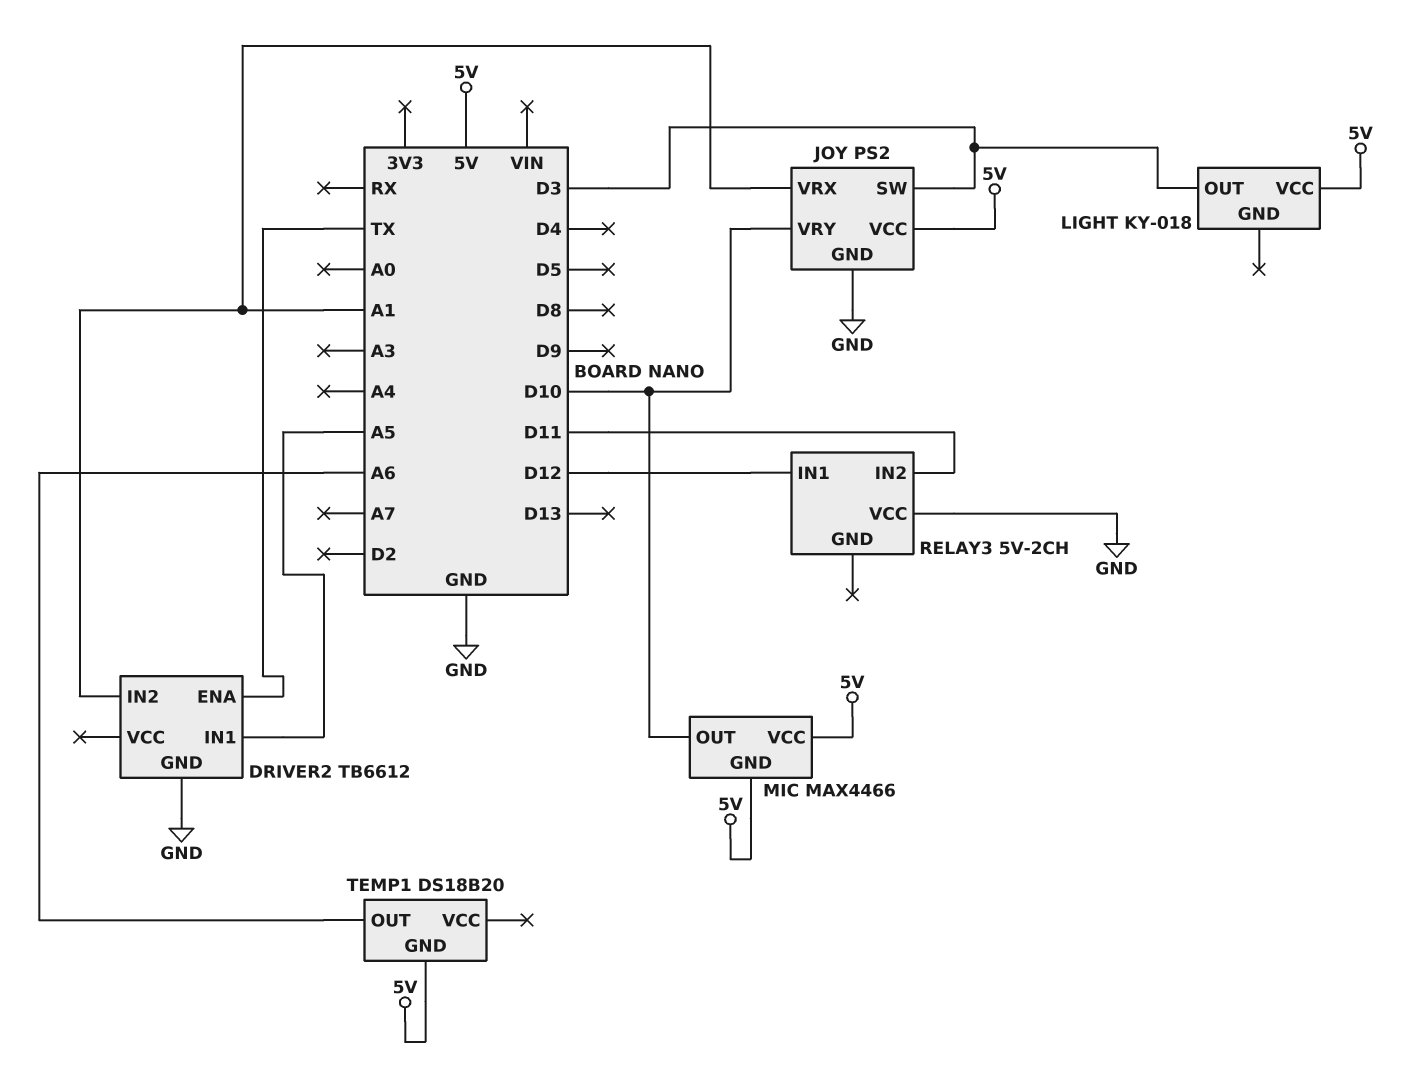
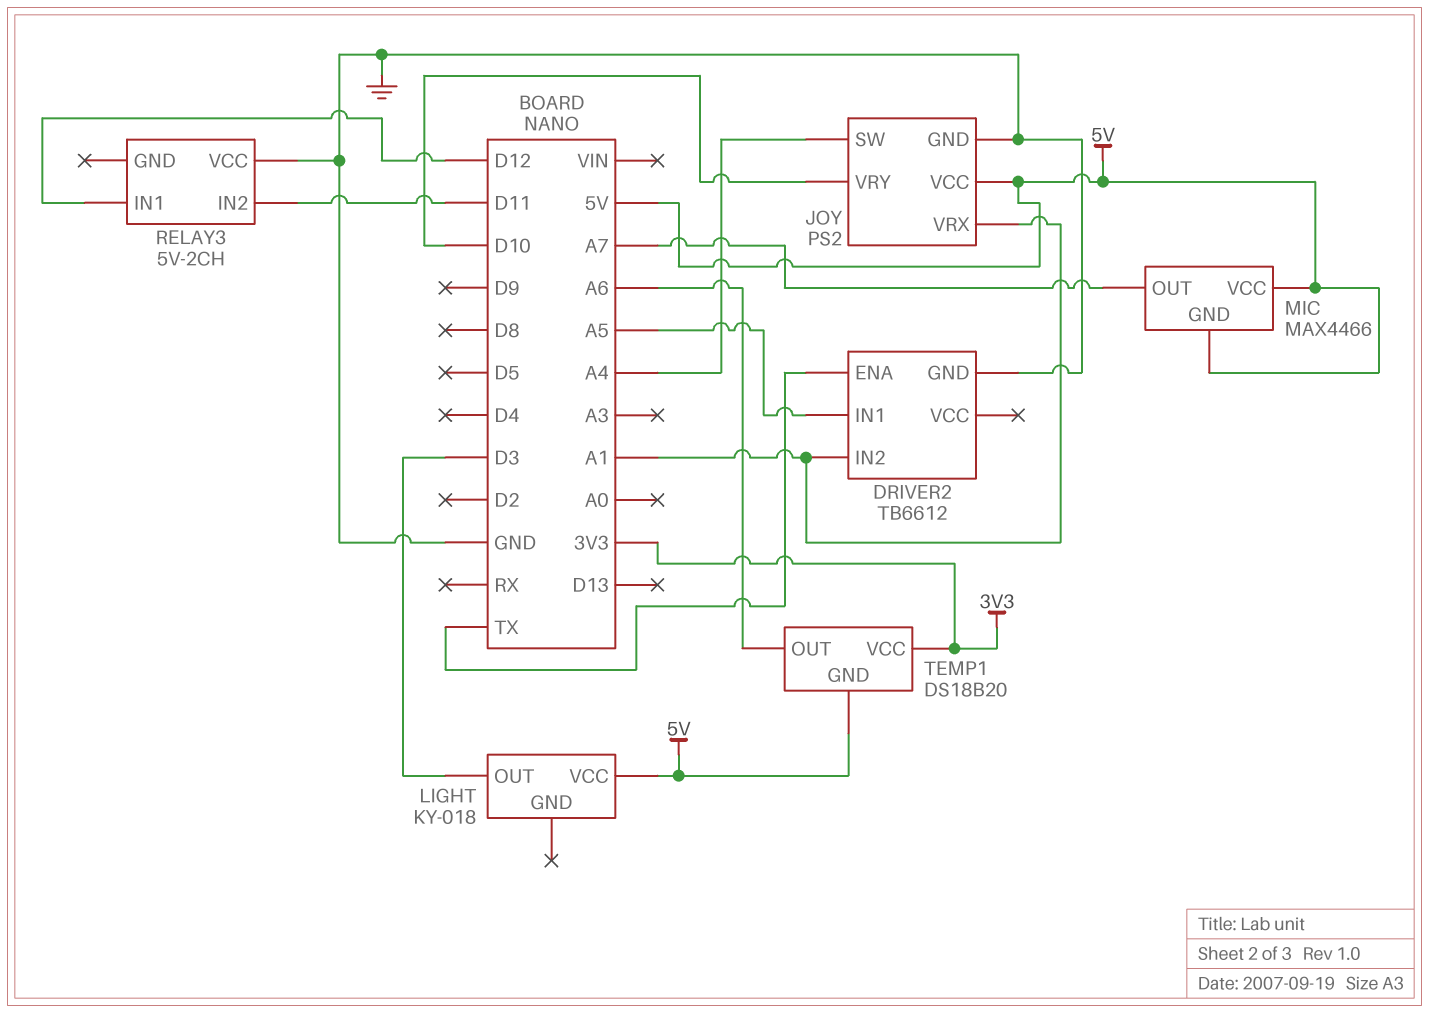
JOY pin SW: D3 -> A4
MIC pin OUT: D10 -> A7
TEMP1 pin VCC: none -> 3V3

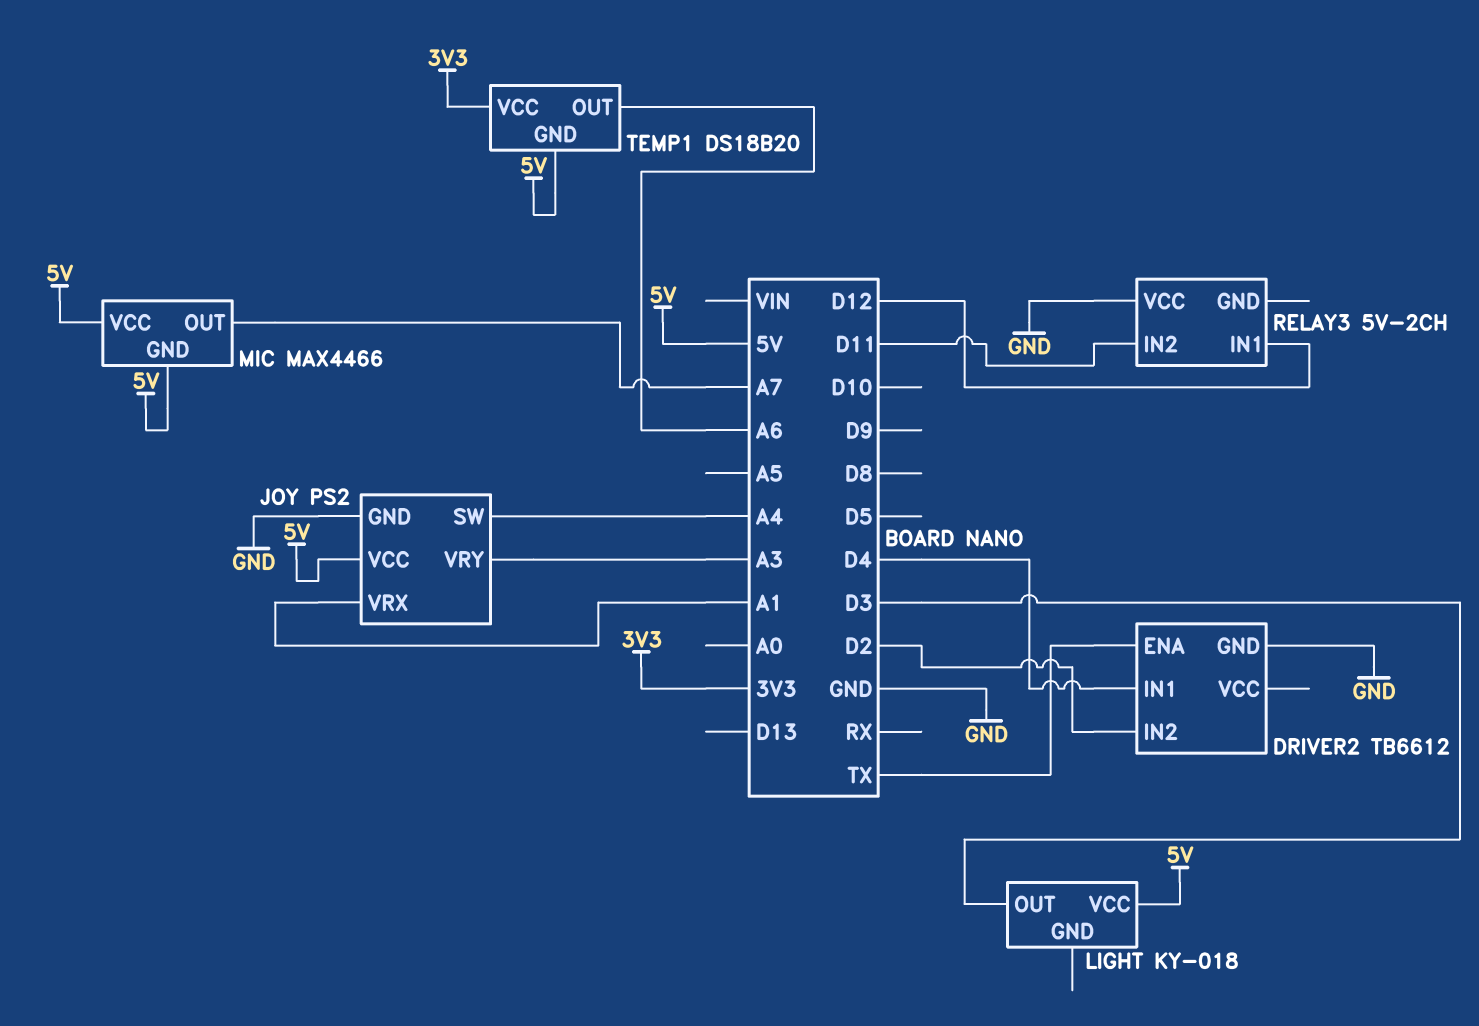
DRIVER2 pin IN1: A5 -> D4
DRIVER2 pin IN2: A1 -> D2
JOY pin VRY: D10 -> A3

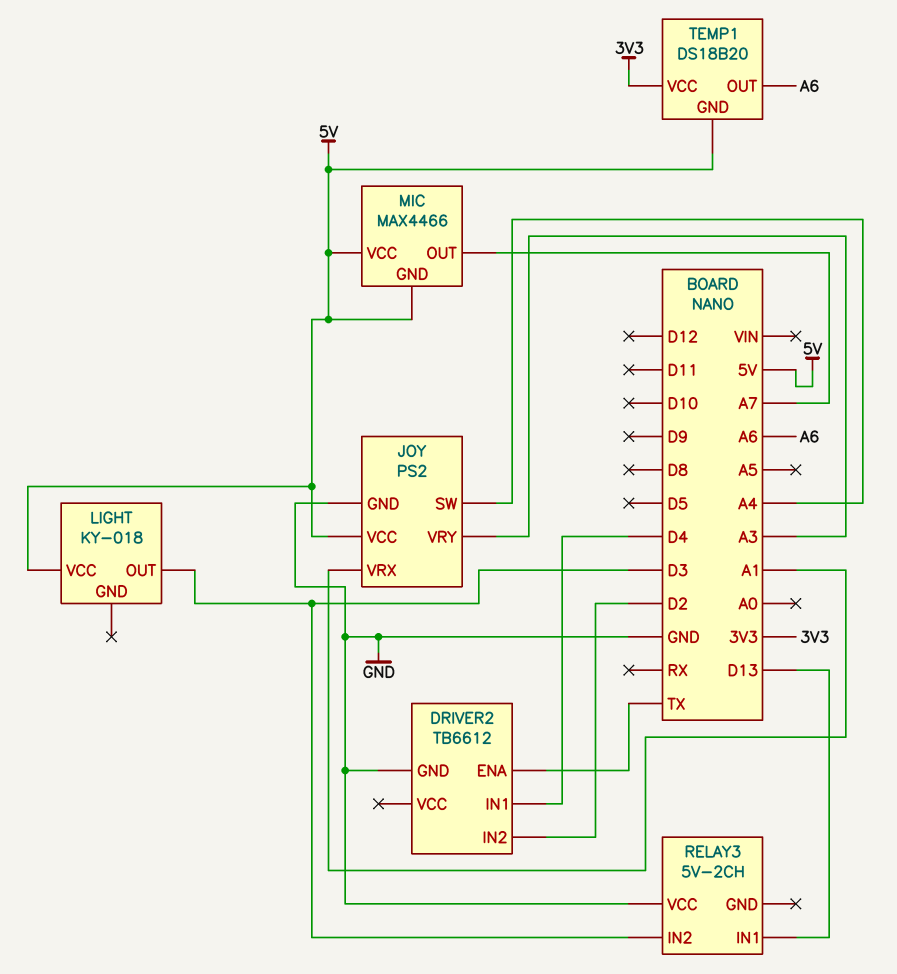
RELAY3 pin IN1: D12 -> D13
RELAY3 pin IN2: D11 -> D3

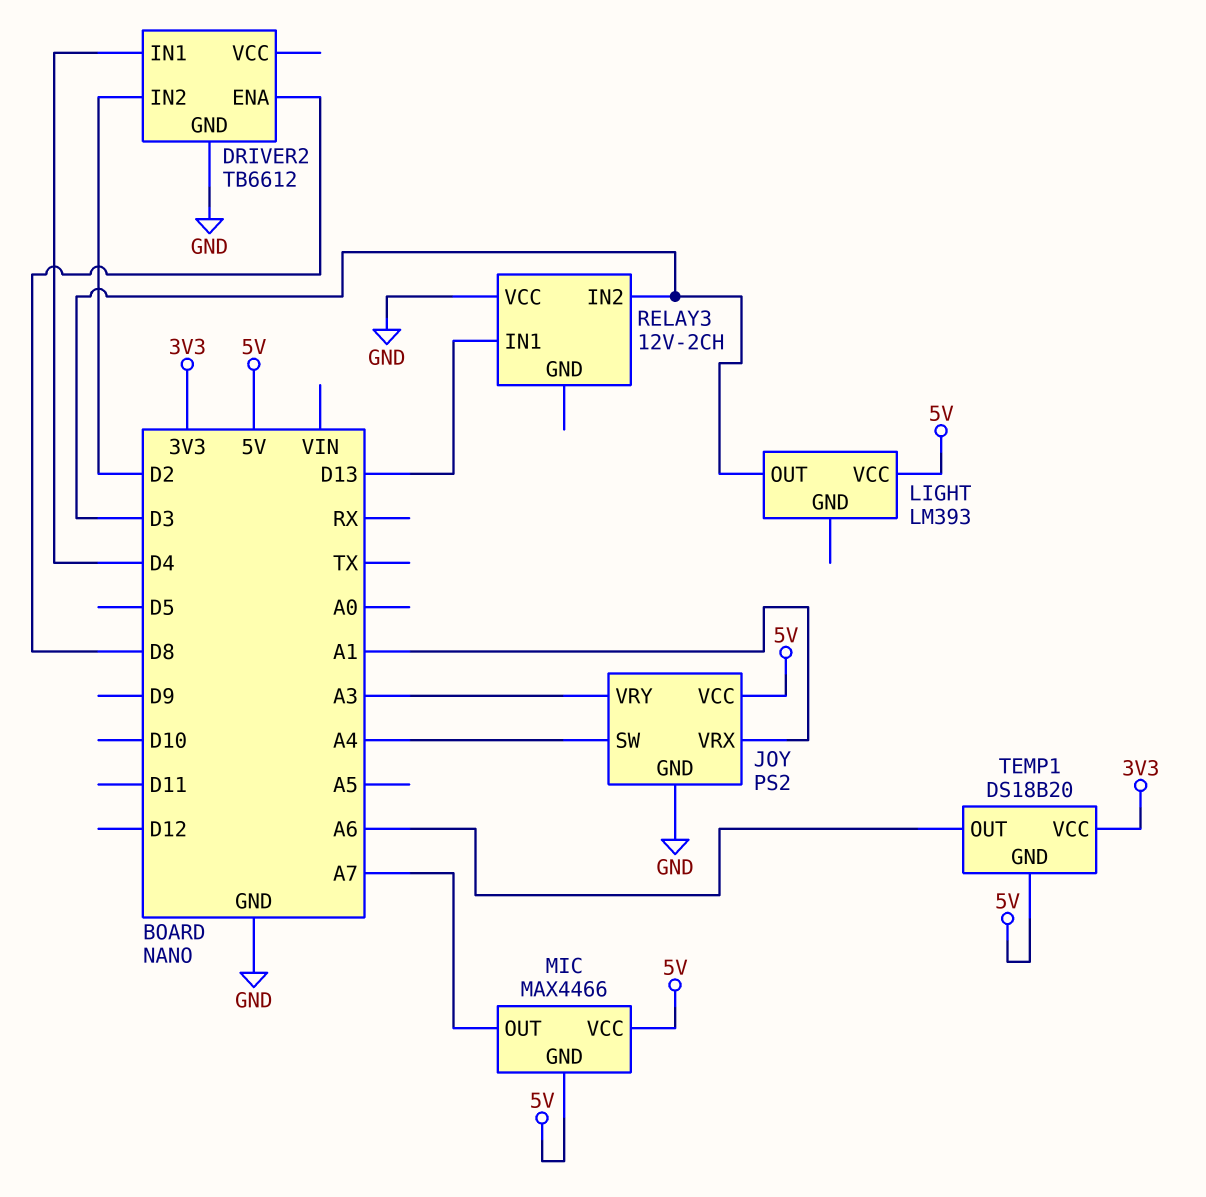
DRIVER2 pin ENA: TX -> D8
LIGHT: KY-018 -> LM393
RELAY3: 5V-2CH -> 12V-2CH

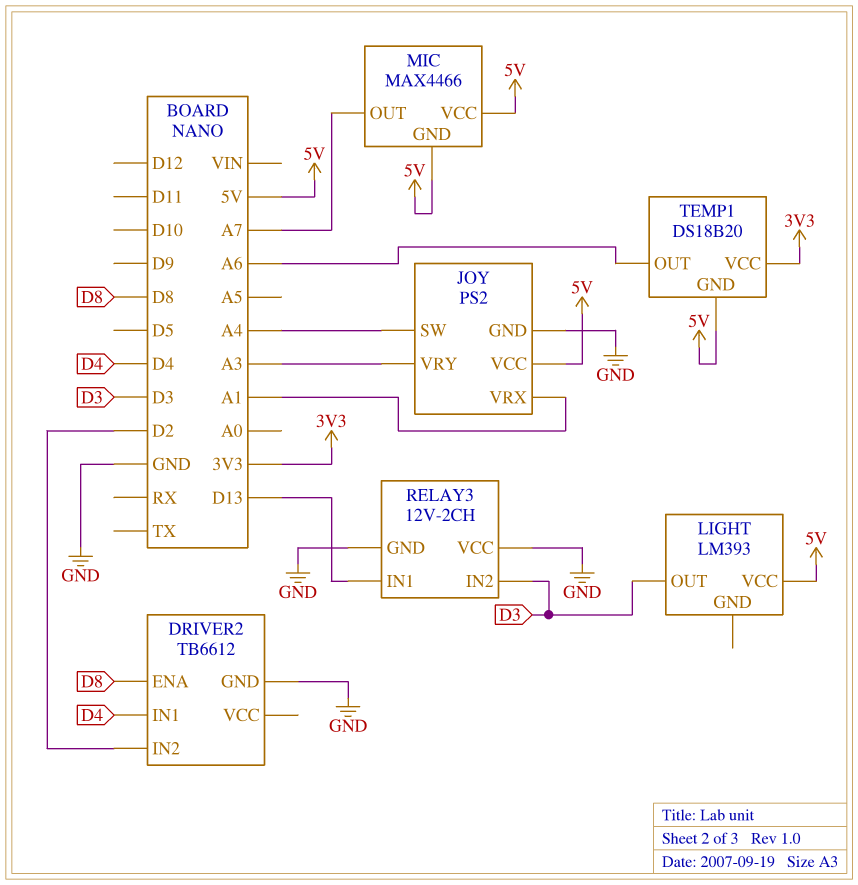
RELAY3 pin GND: none -> GND

